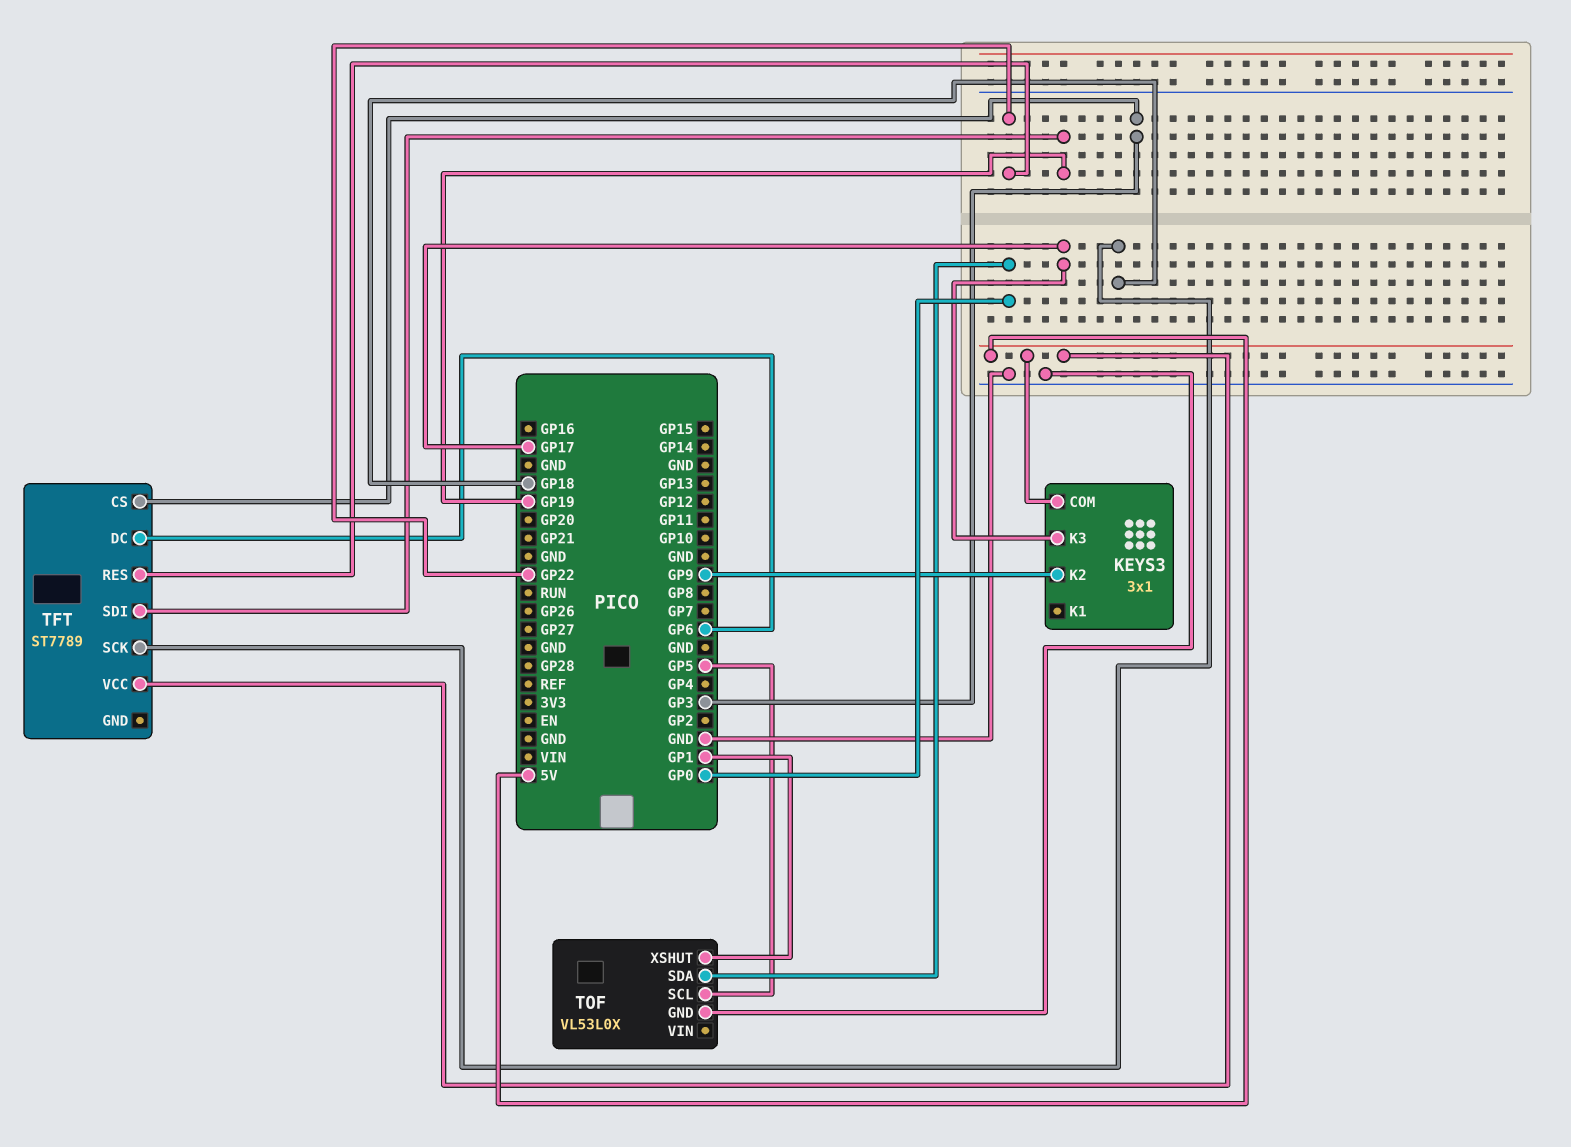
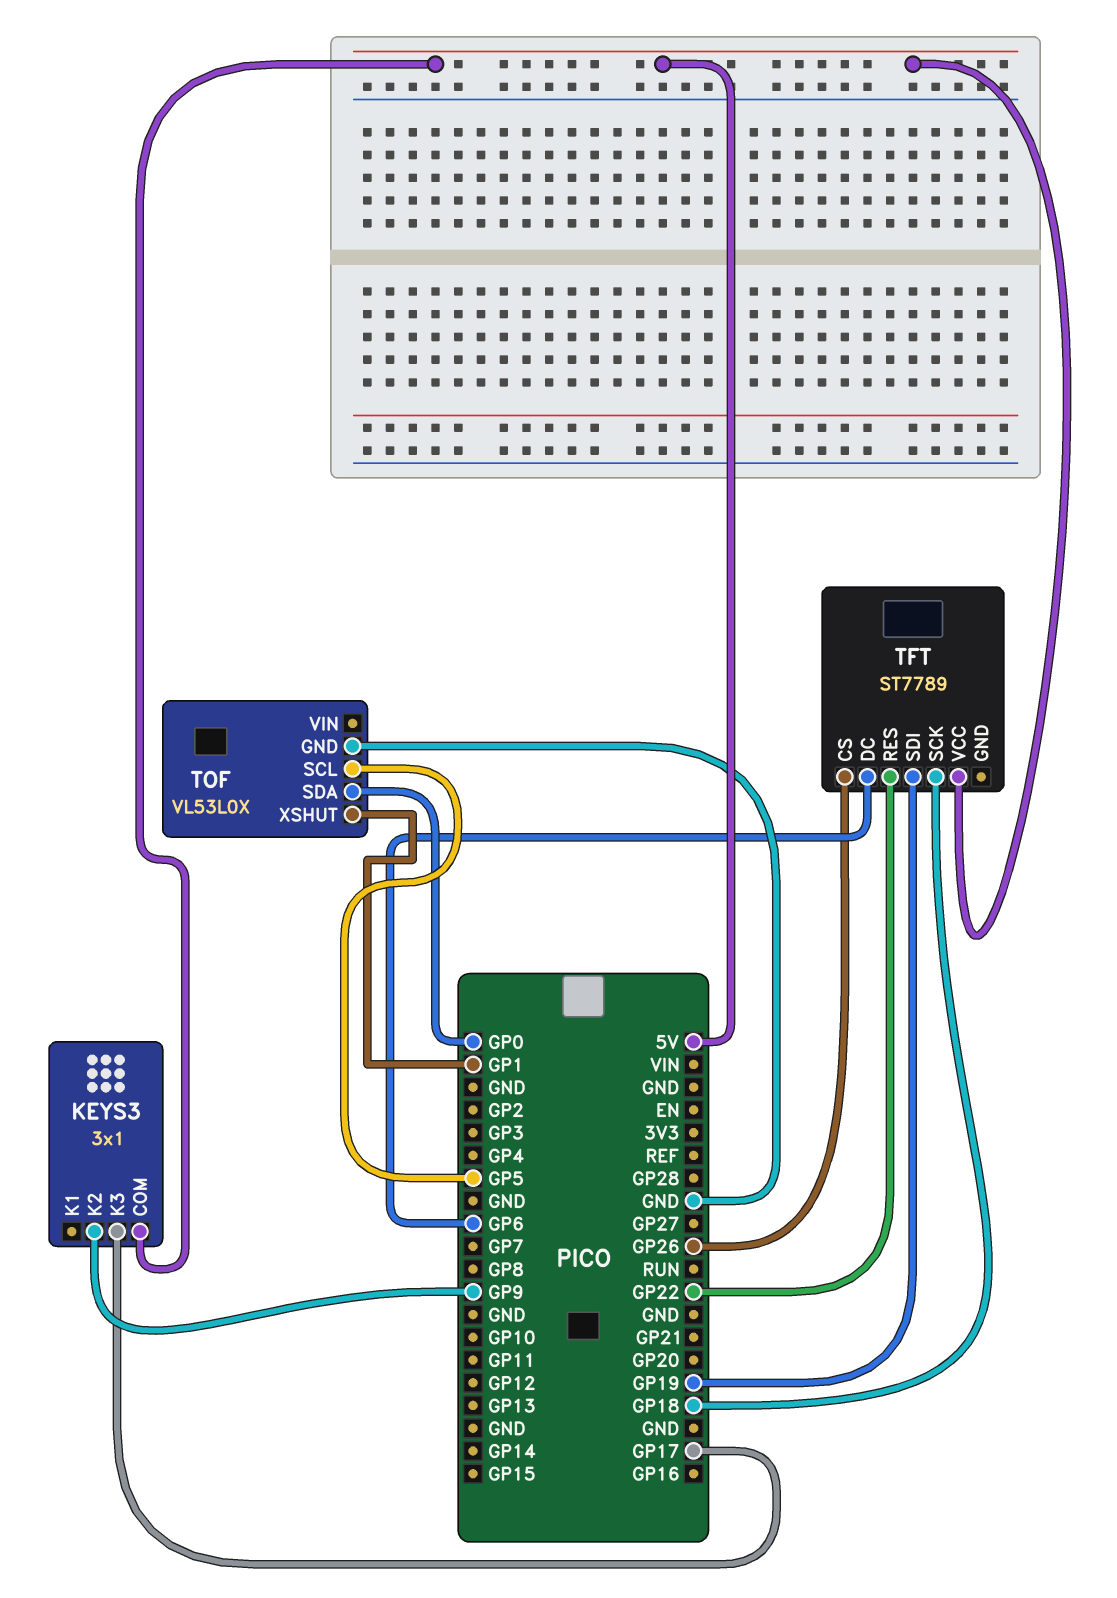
TFT pin CS: GP3 -> GP26

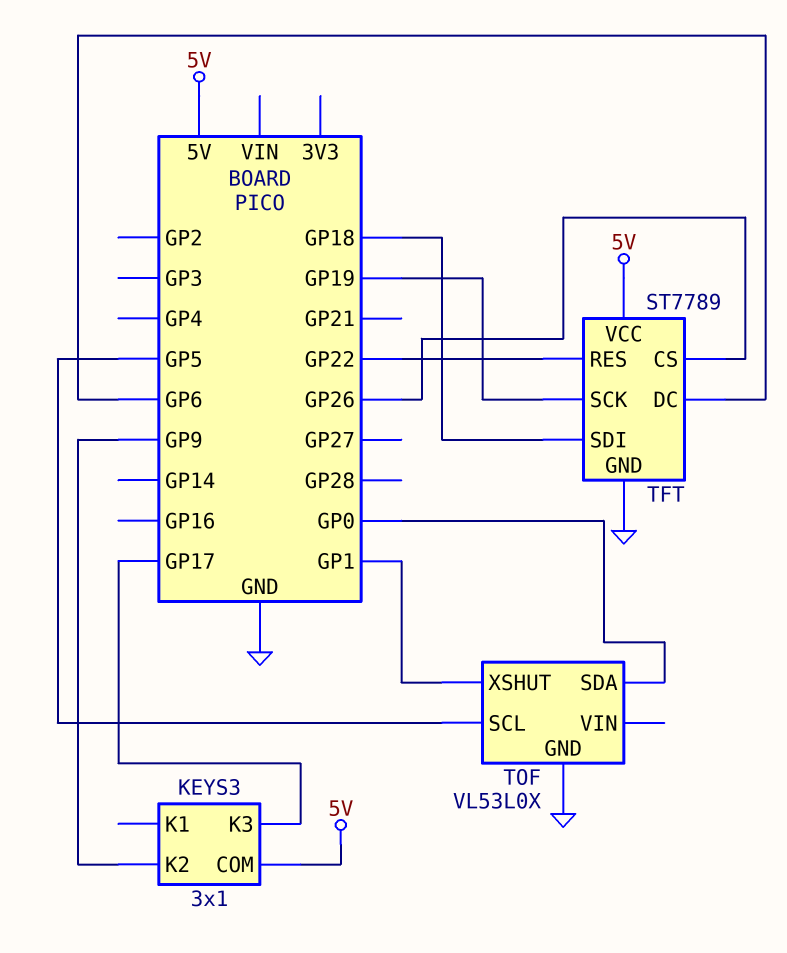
TFT pin GND: none -> GND
TFT pin SCK: GP18 -> GP19
TFT pin SDI: GP19 -> GP18

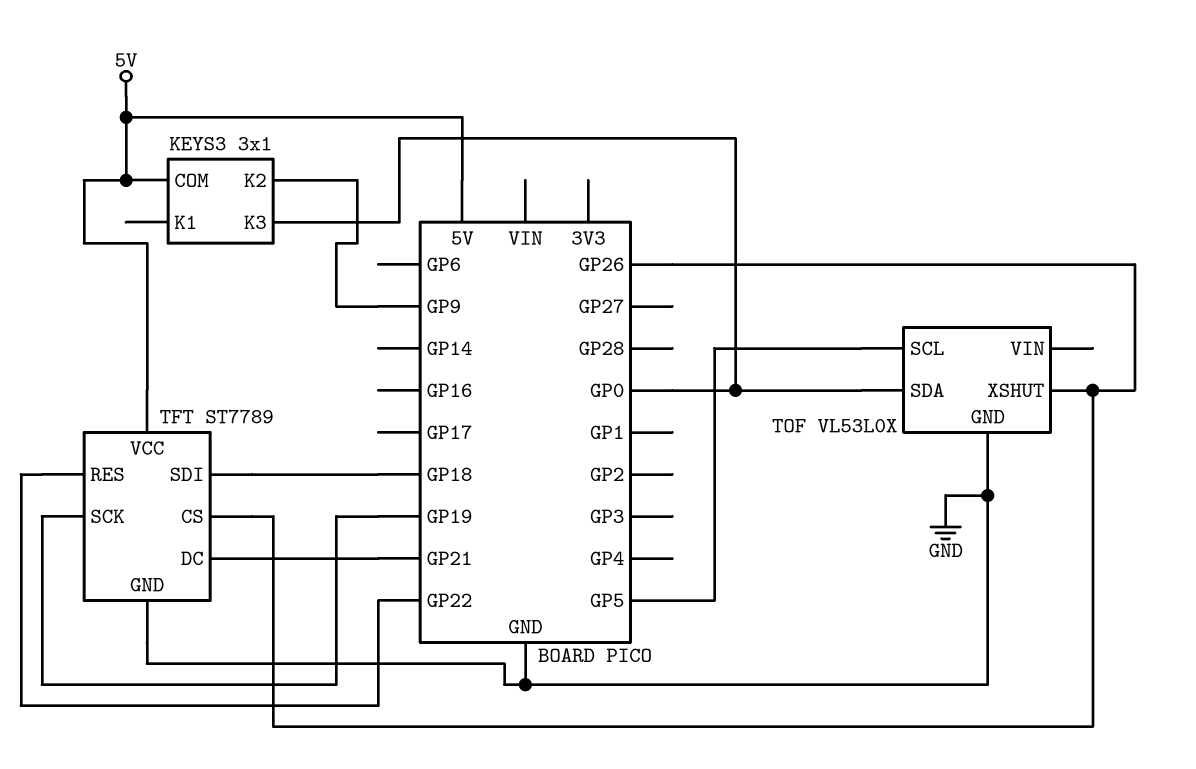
KEYS3 pin K3: GP17 -> GP0
TFT pin DC: GP6 -> GP21
TOF pin XSHUT: GP1 -> GP26

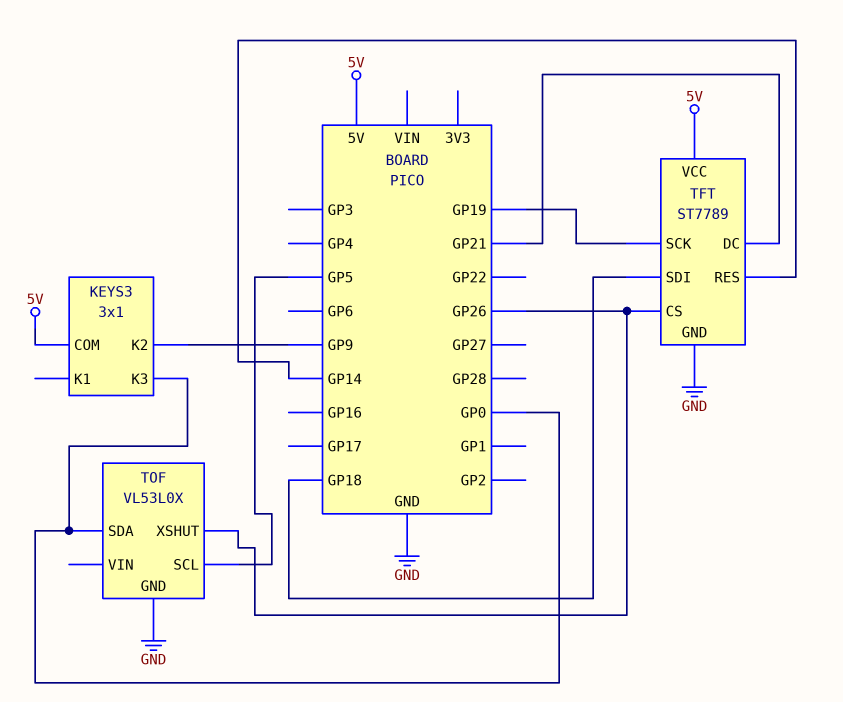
TFT pin RES: GP22 -> GP14

